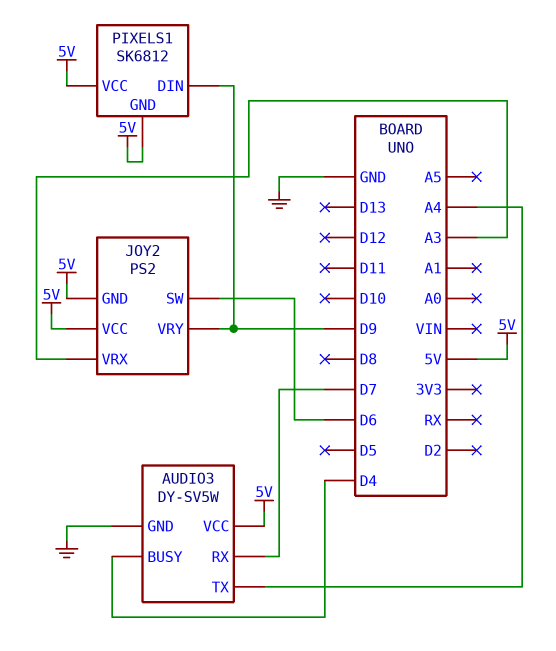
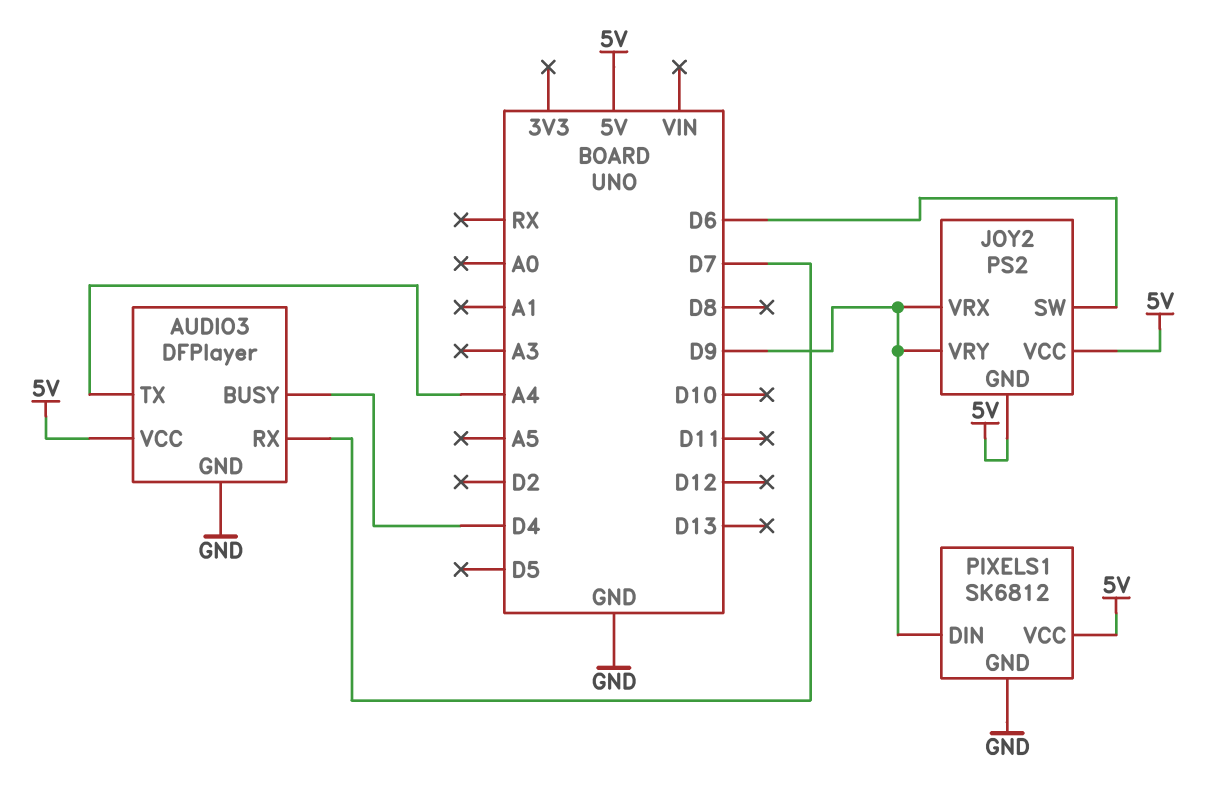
AUDIO3: DY-SV5W -> DFPlayer
JOY2 pin VRX: A3 -> D9
PIXELS1 pin GND: 5V -> GND

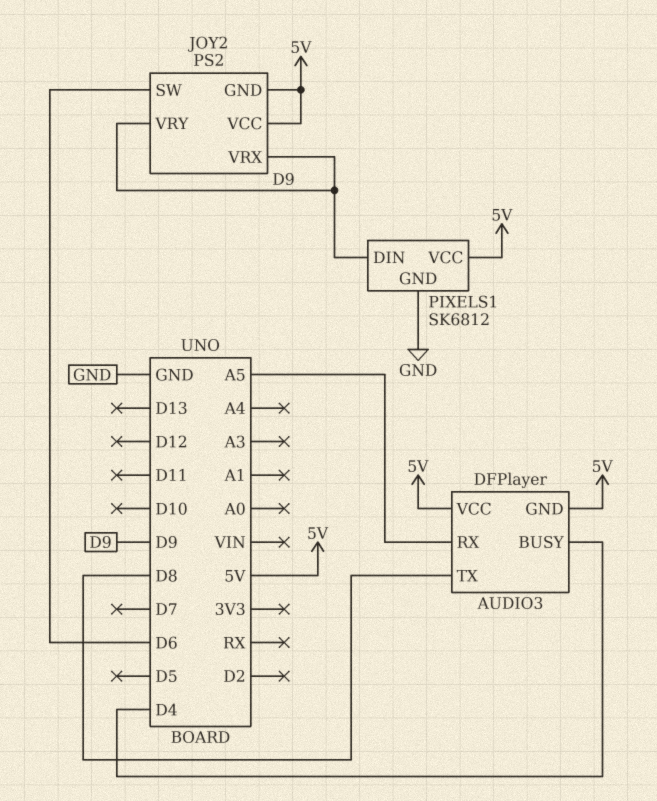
AUDIO3 pin GND: GND -> 5V
AUDIO3 pin RX: D7 -> A5
AUDIO3 pin TX: A4 -> D8

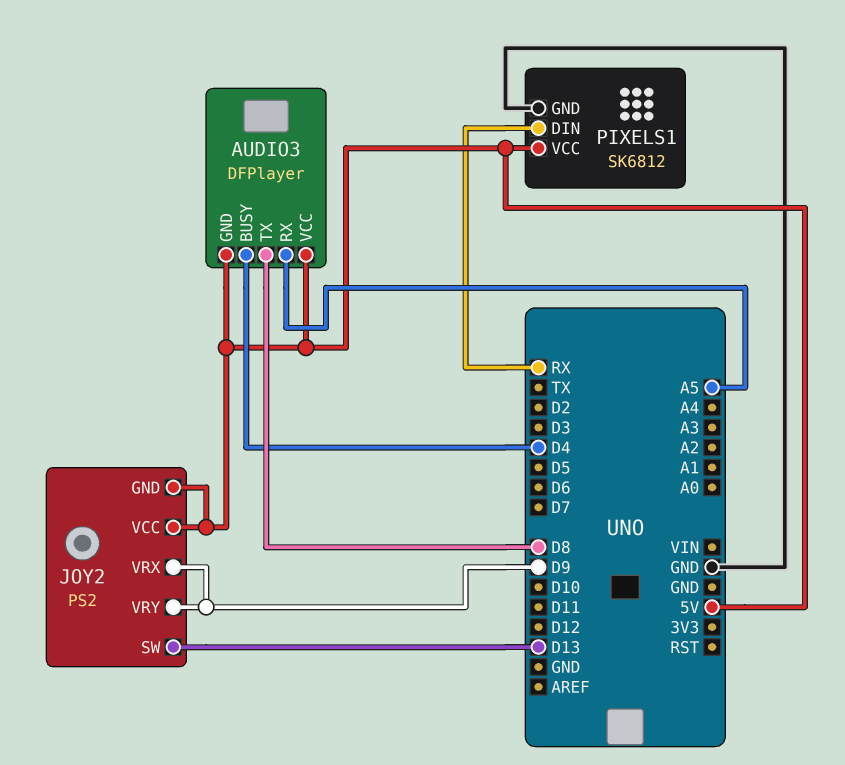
JOY2 pin SW: D6 -> D13
PIXELS1 pin DIN: D9 -> RX

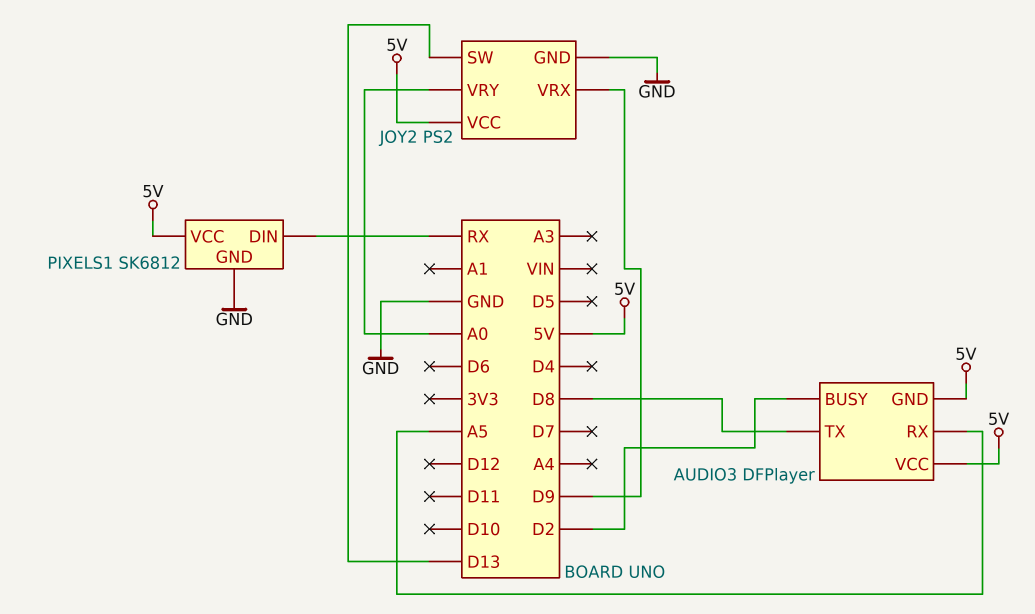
AUDIO3 pin BUSY: D4 -> D2
JOY2 pin GND: 5V -> GND
JOY2 pin VRY: D9 -> A0

